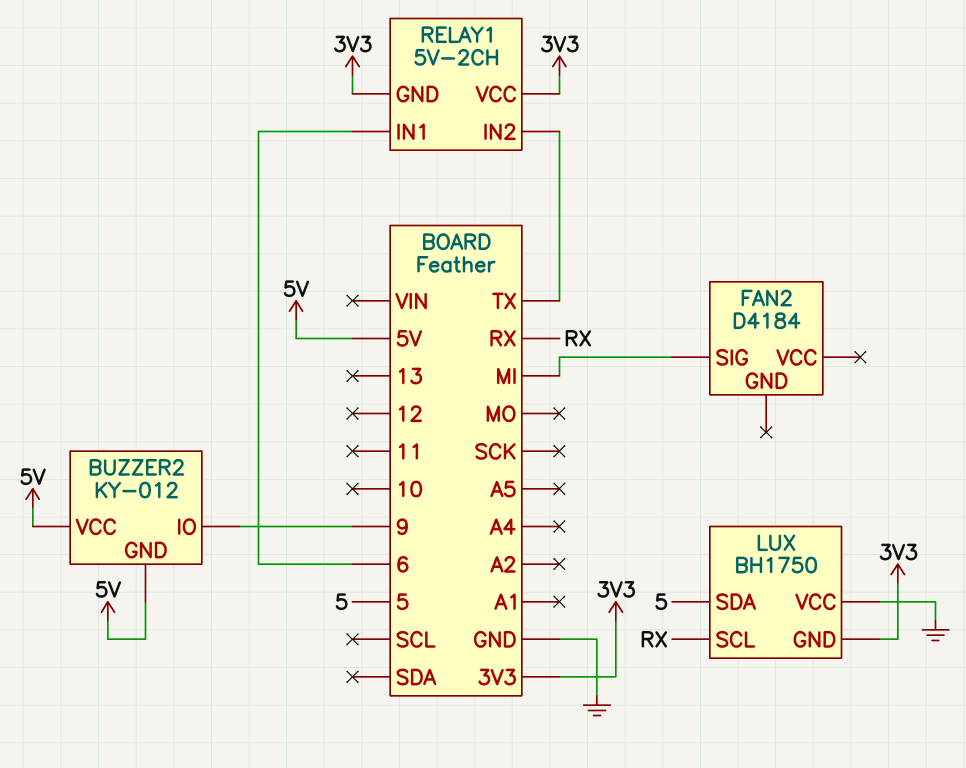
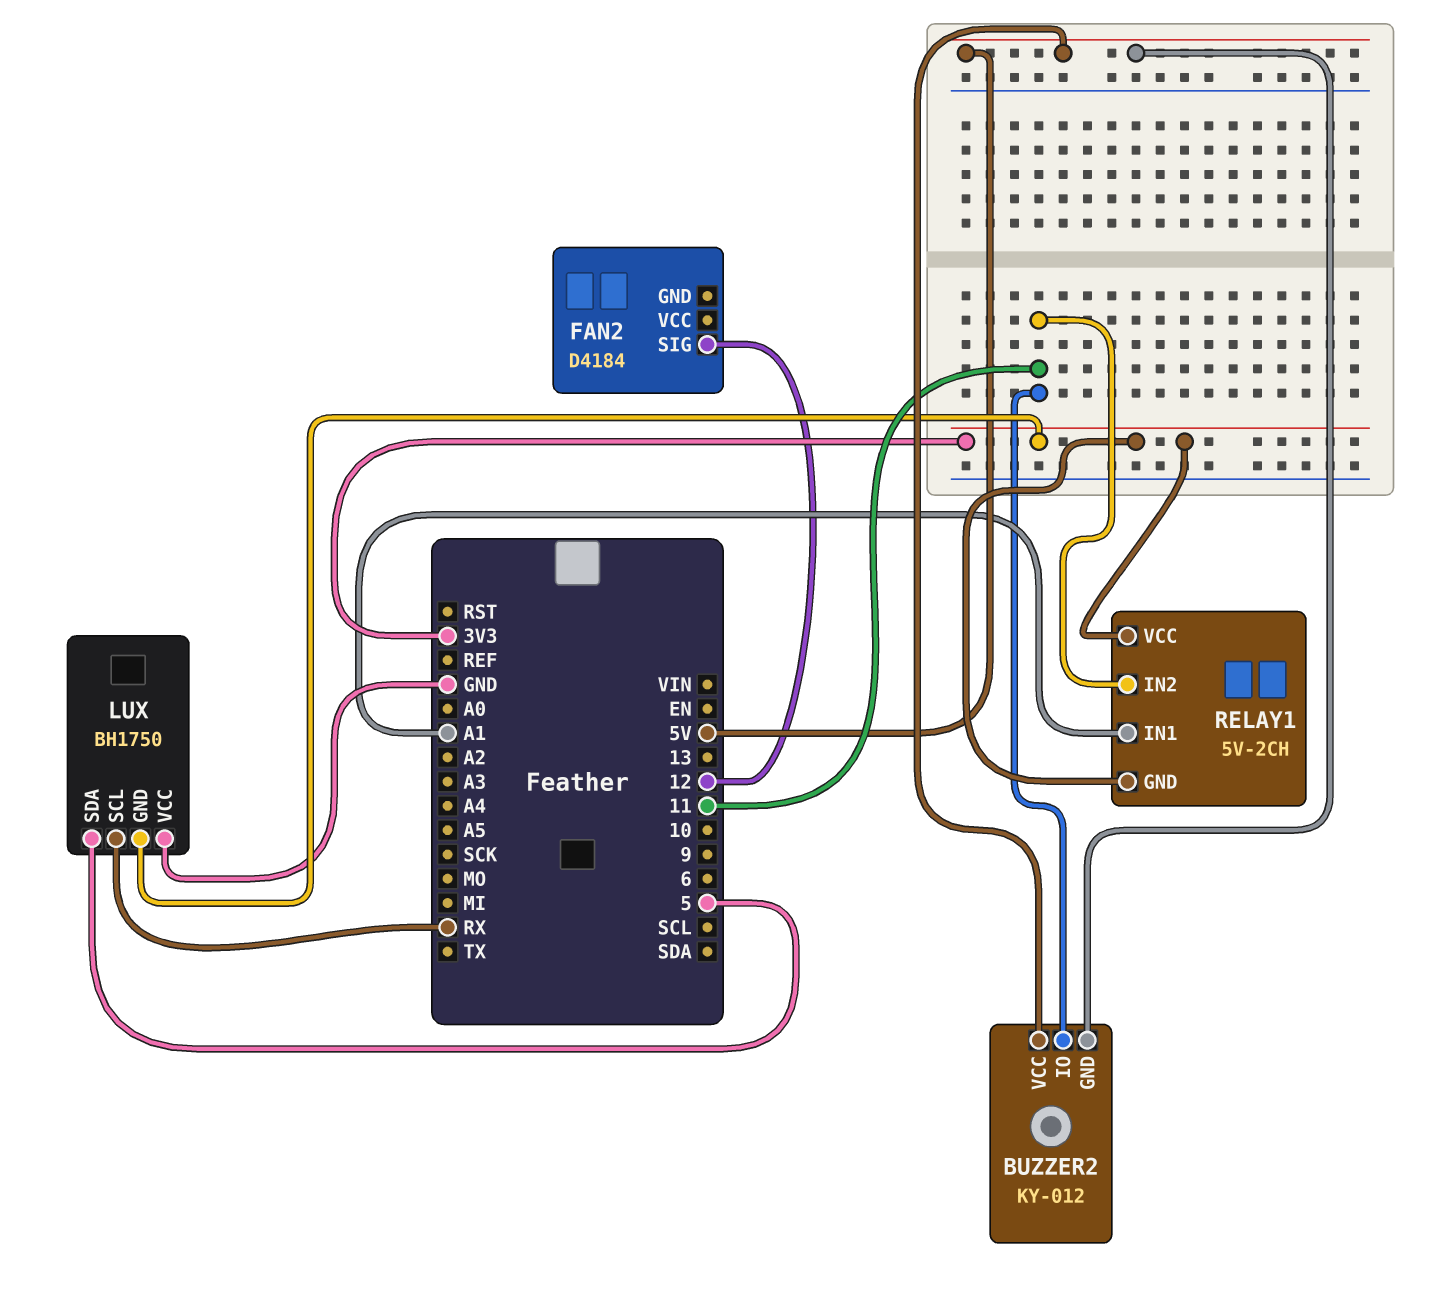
BUZZER2 pin IO: 9 -> 11
FAN2 pin SIG: MI -> 12
RELAY1 pin IN1: 6 -> A1
RELAY1 pin IN2: TX -> 11

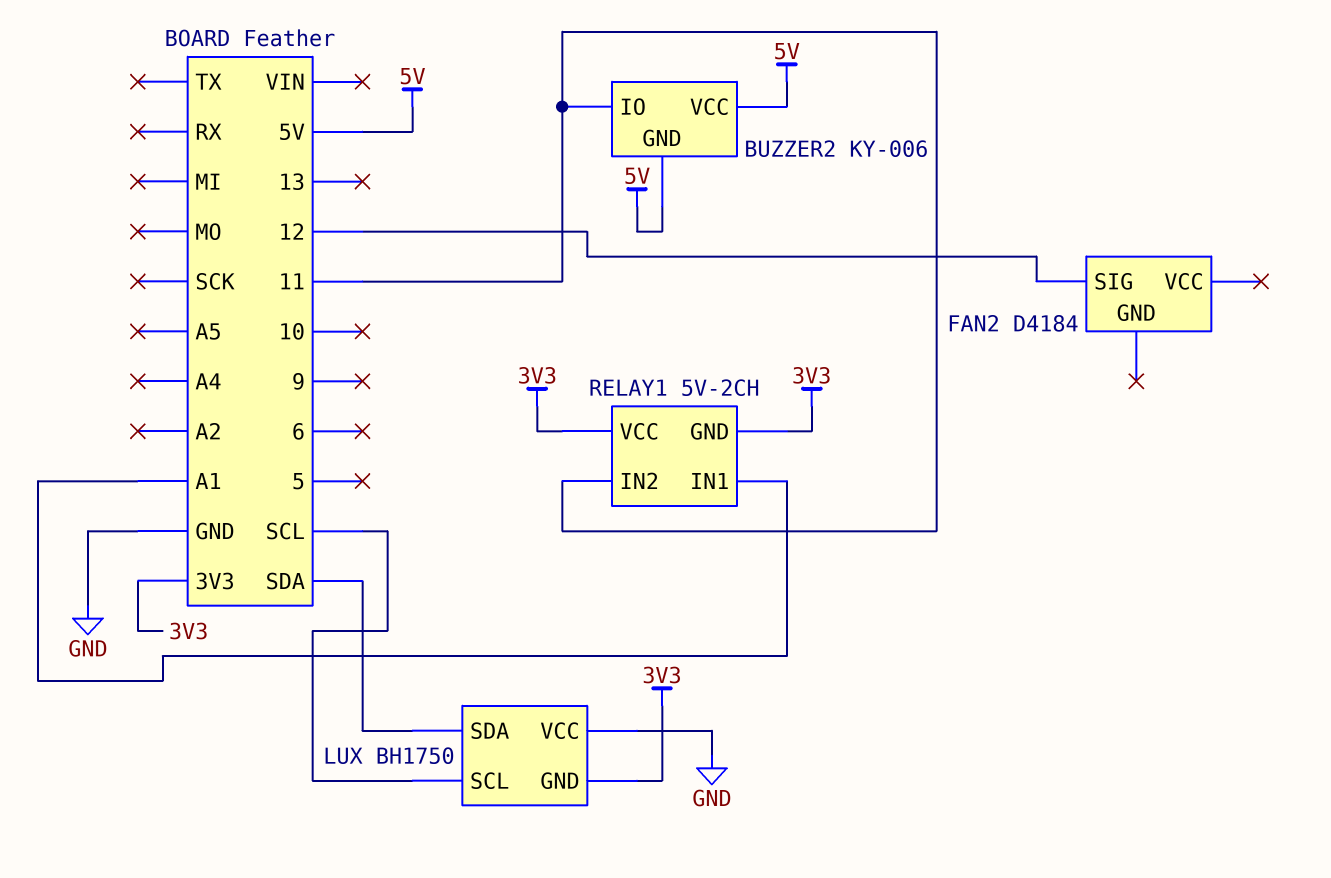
BUZZER2: KY-012 -> KY-006
LUX pin SCL: RX -> SCL
LUX pin SDA: 5 -> SDA

